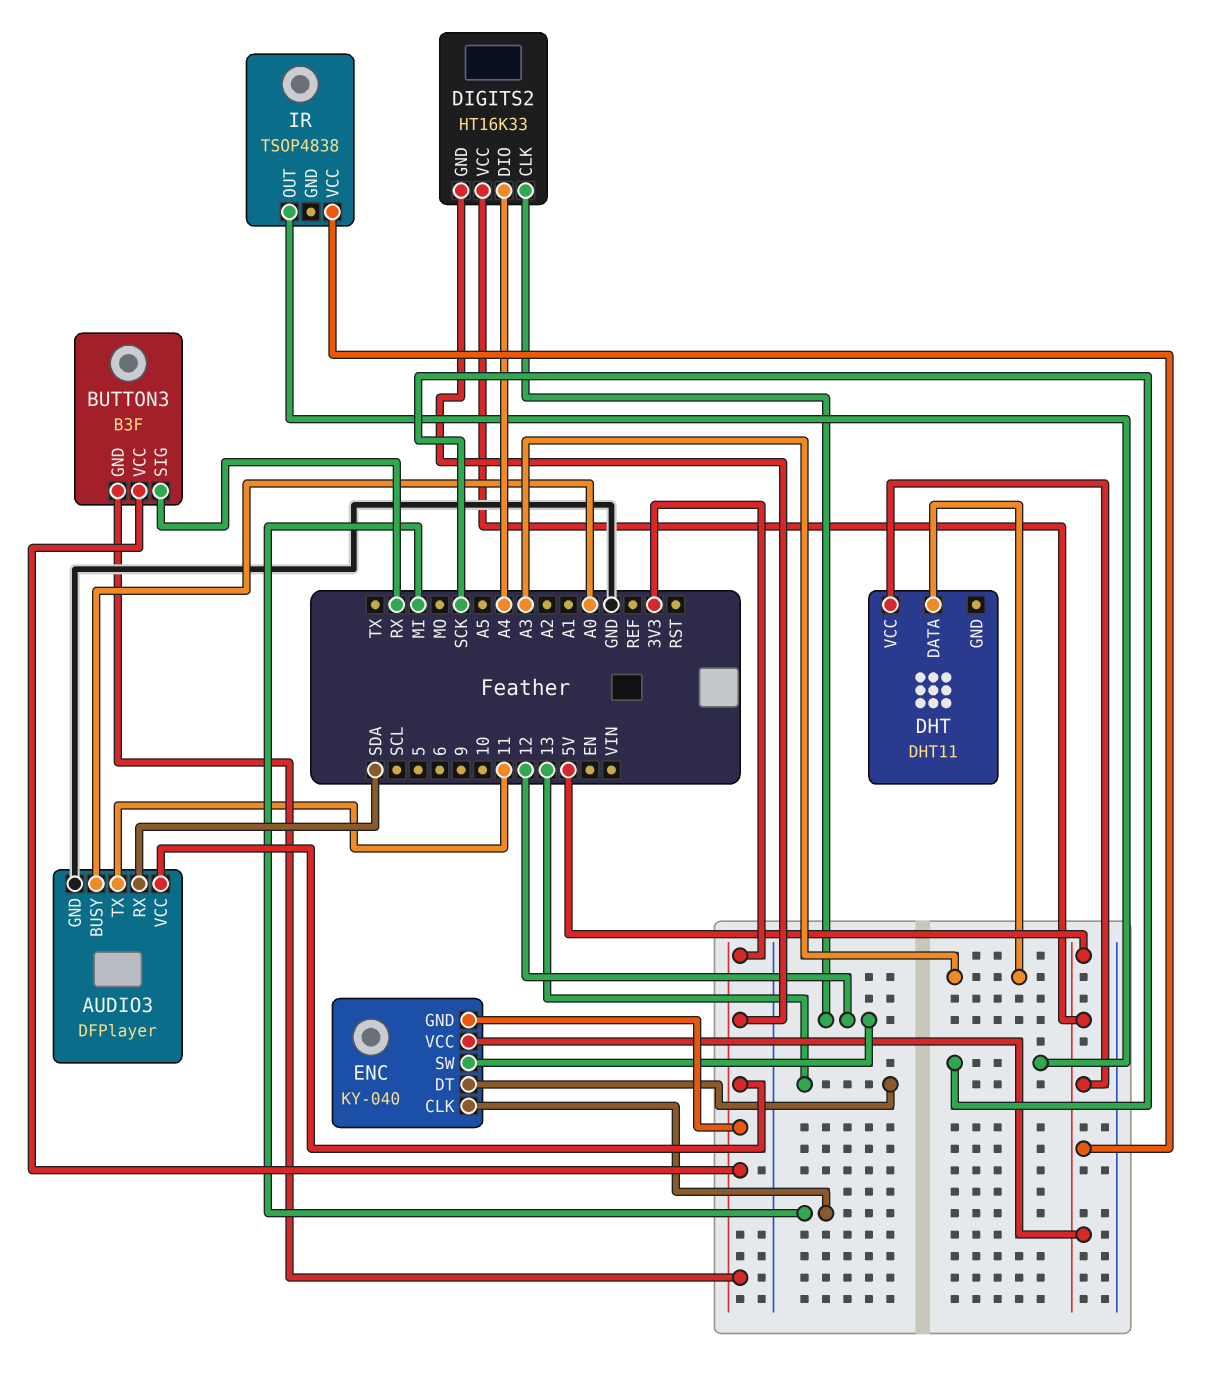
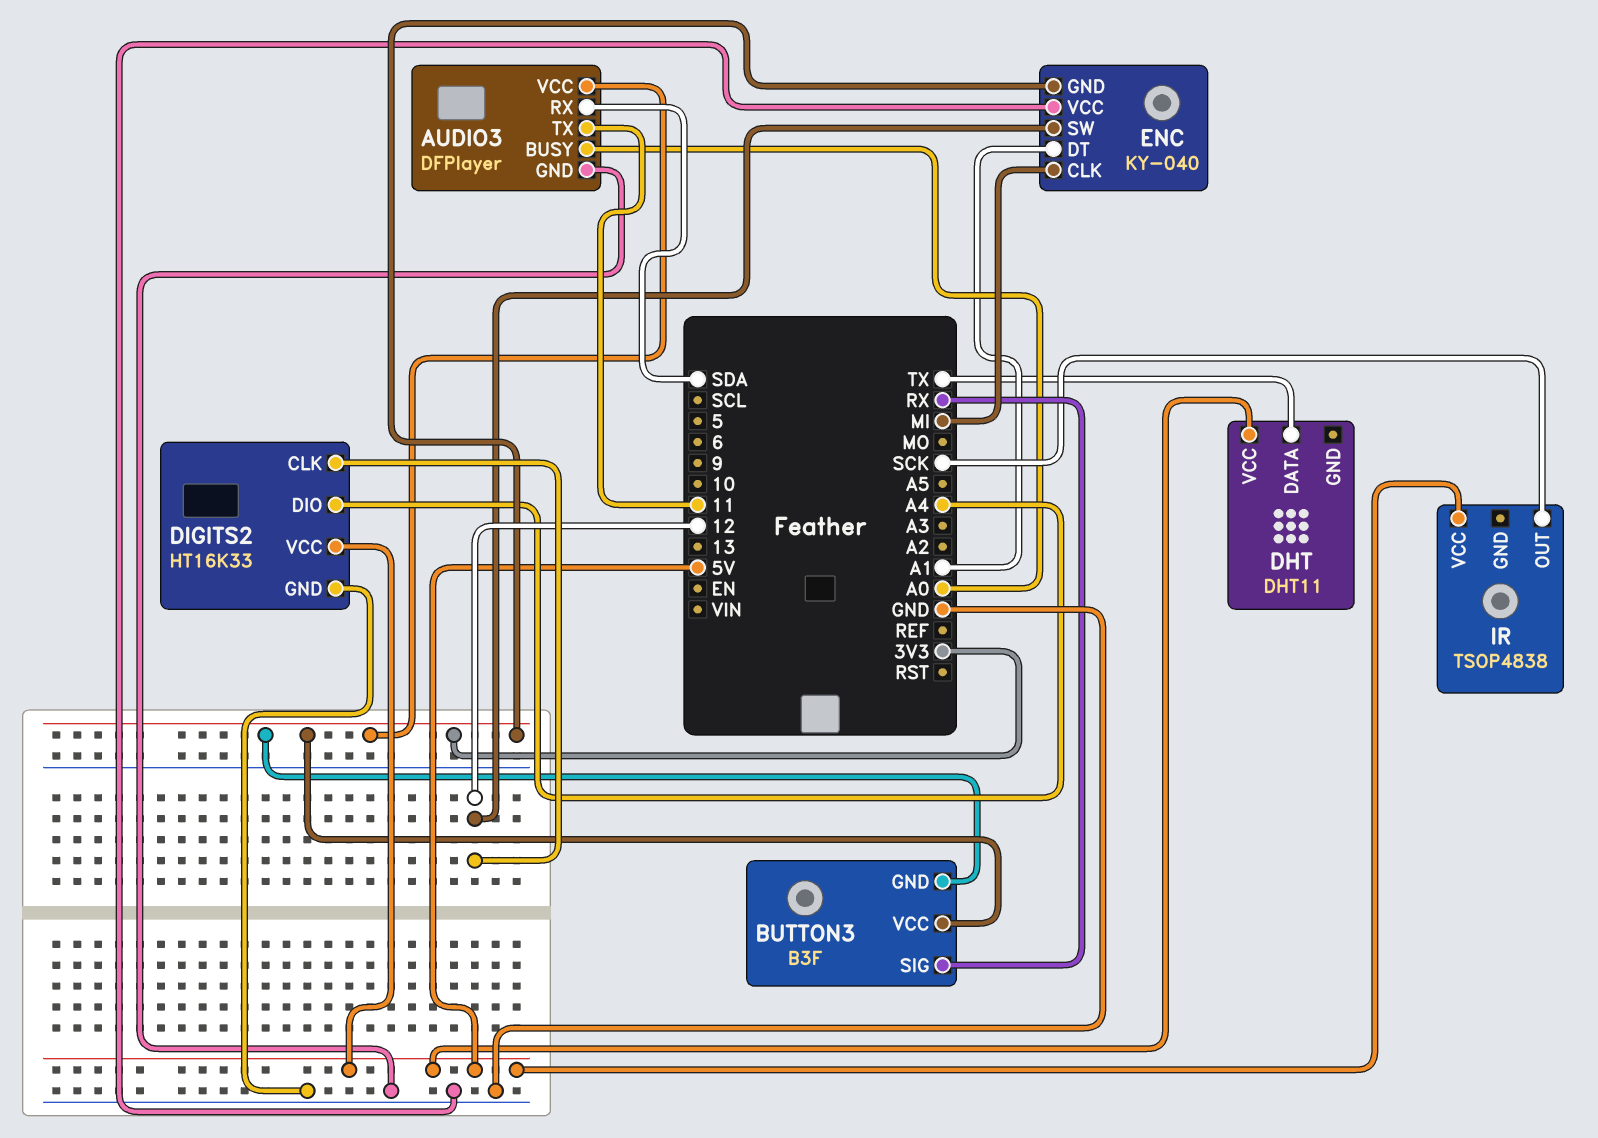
DHT pin DATA: A3 -> TX
DIGITS2 pin GND: 3V3 -> GND
ENC pin DT: 13 -> A1
ENC pin VCC: 5V -> GND

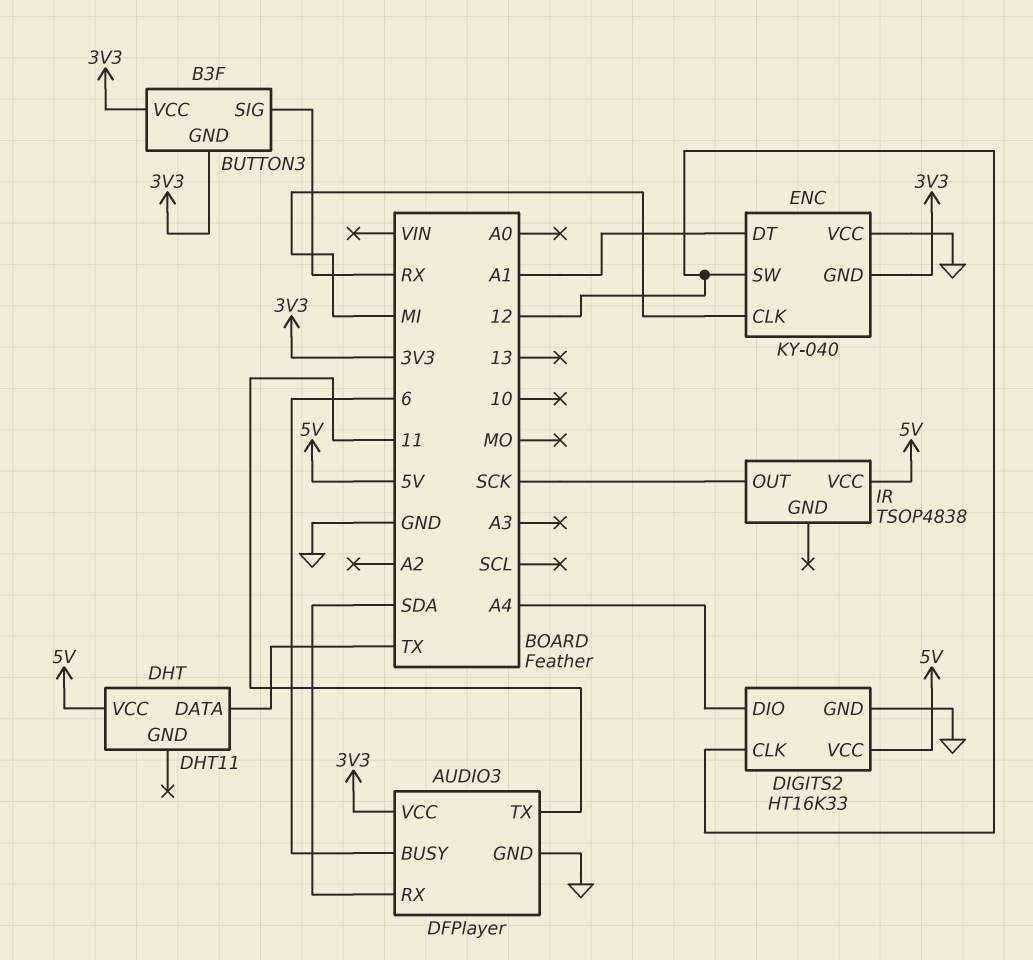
AUDIO3 pin BUSY: A0 -> 6

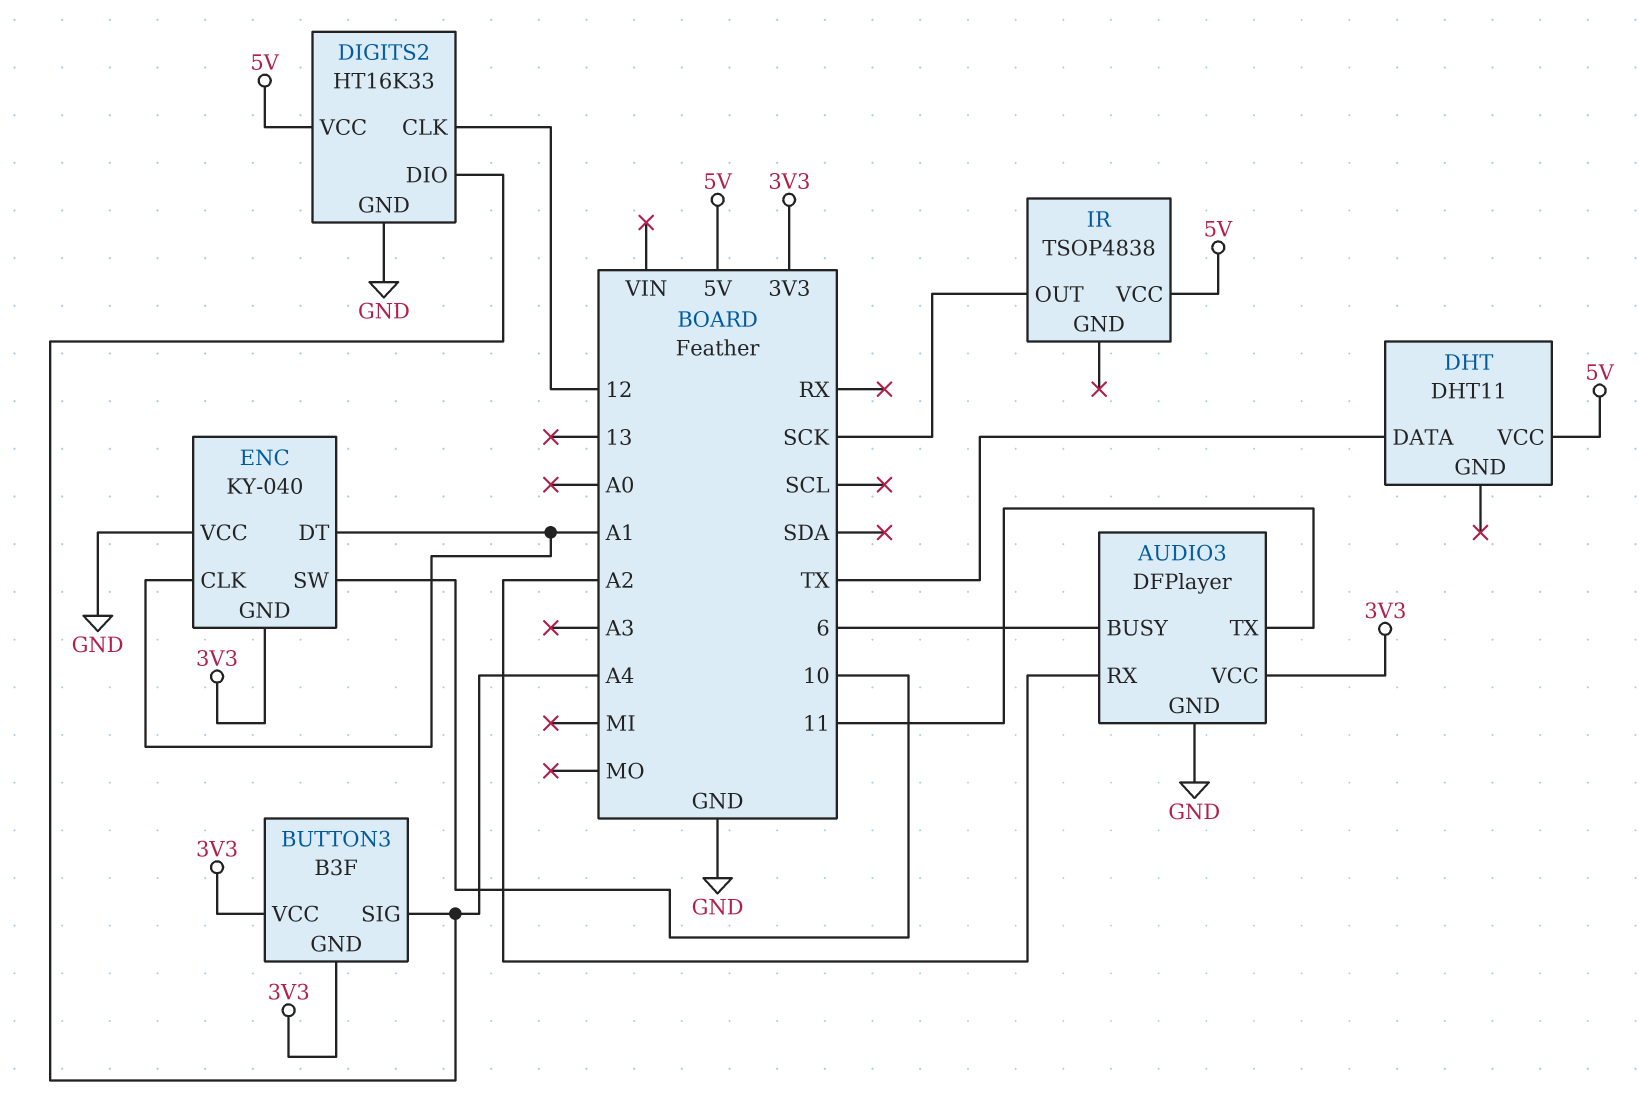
AUDIO3 pin RX: SDA -> A2
BUTTON3 pin SIG: RX -> A4
ENC pin CLK: MI -> A1
ENC pin SW: 12 -> 10

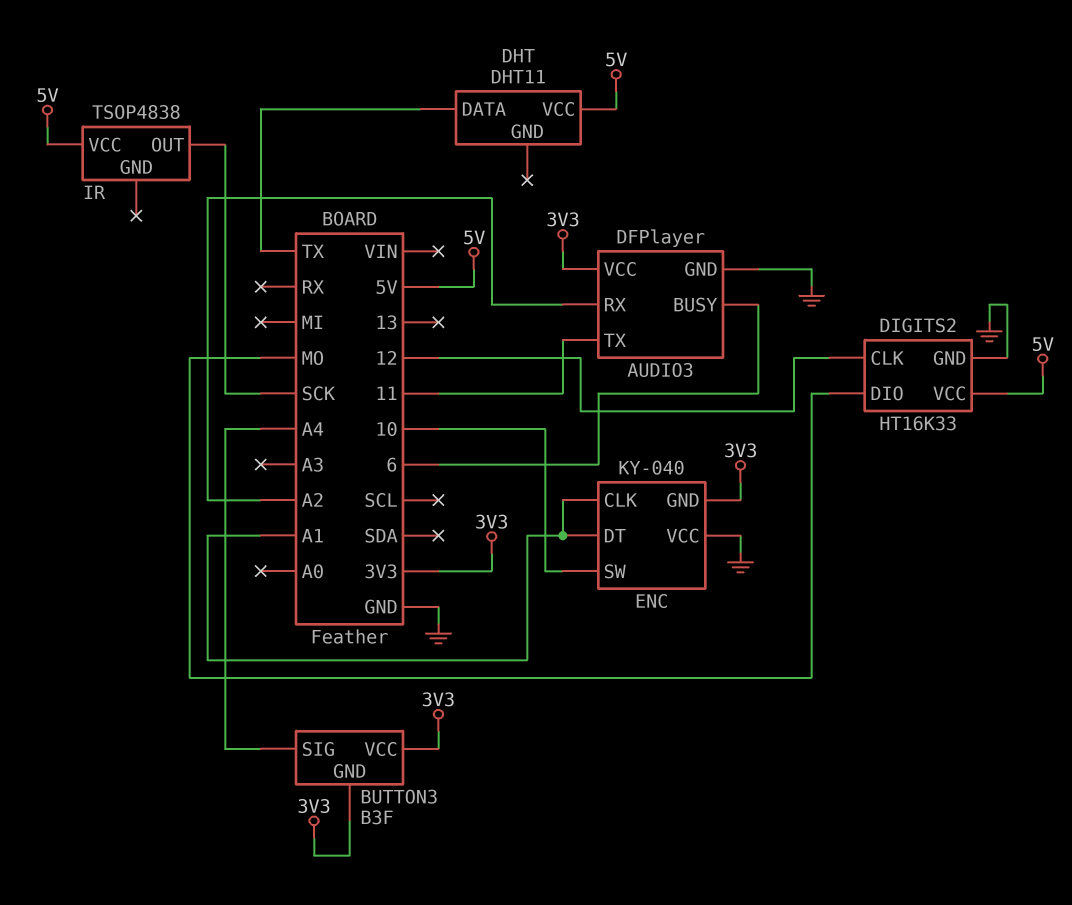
DIGITS2 pin DIO: A4 -> MO

